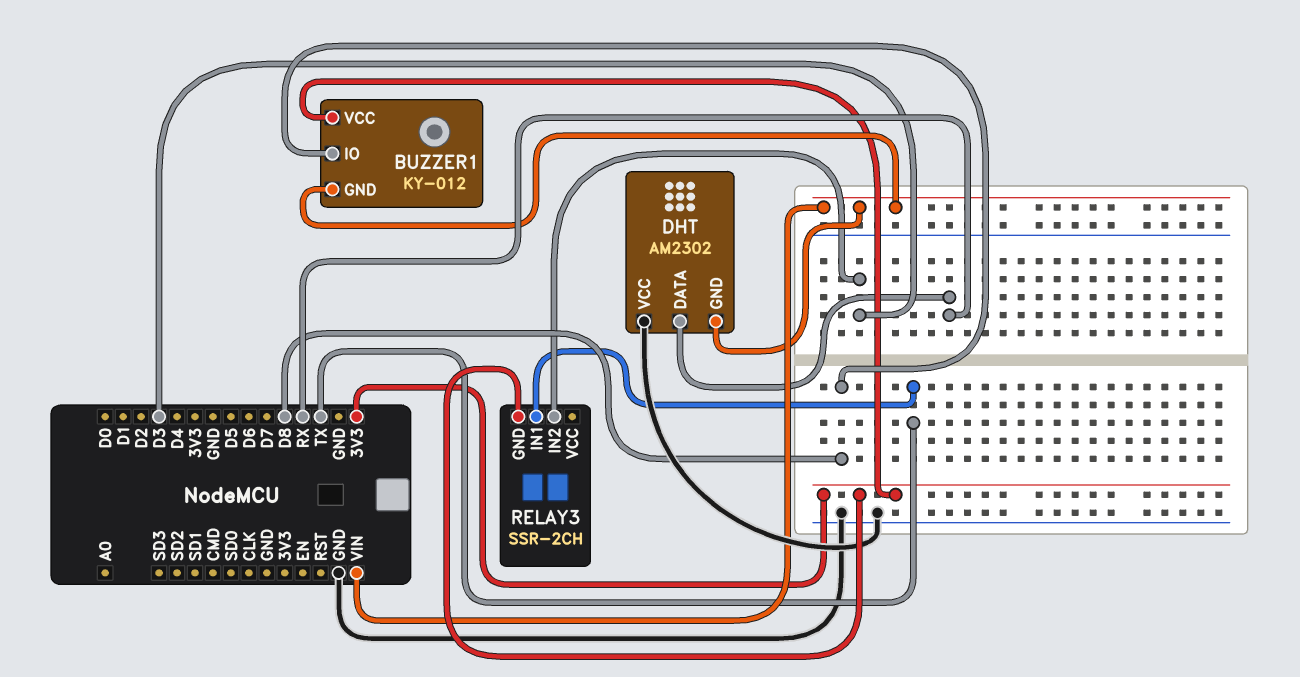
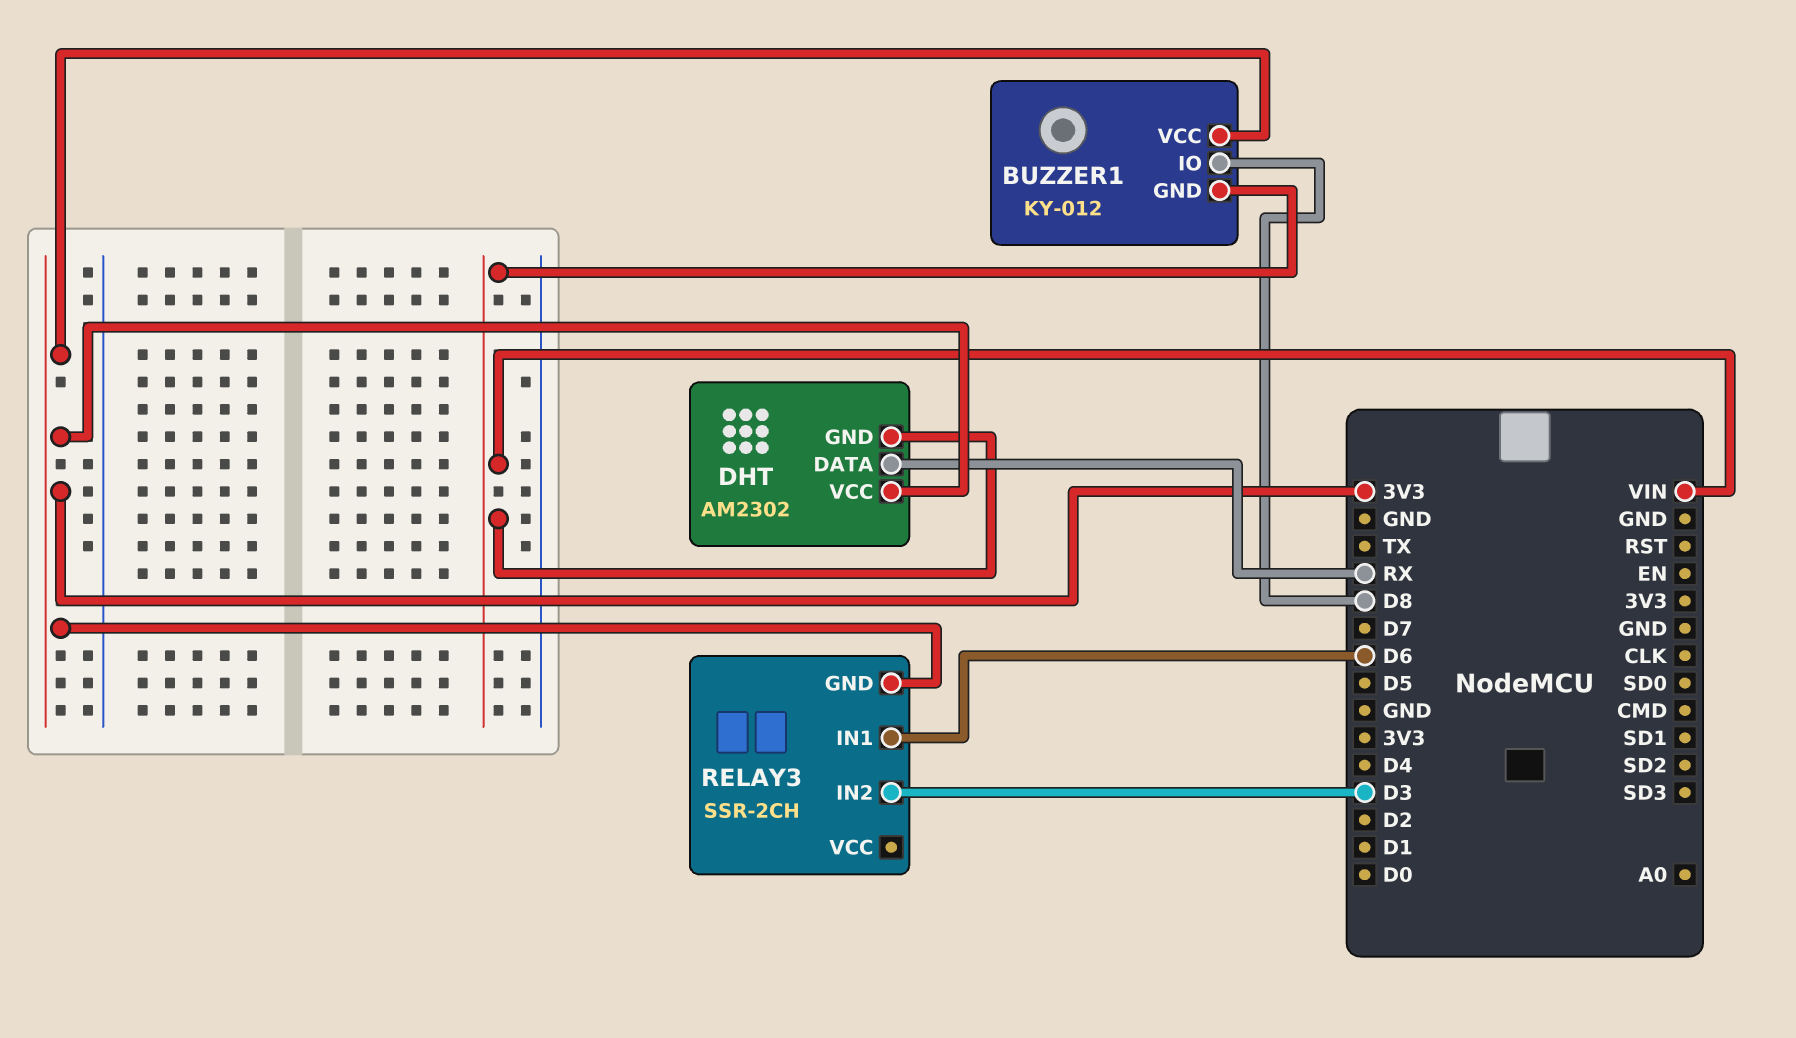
DHT pin VCC: GND -> 3V3
RELAY3 pin IN1: TX -> D6

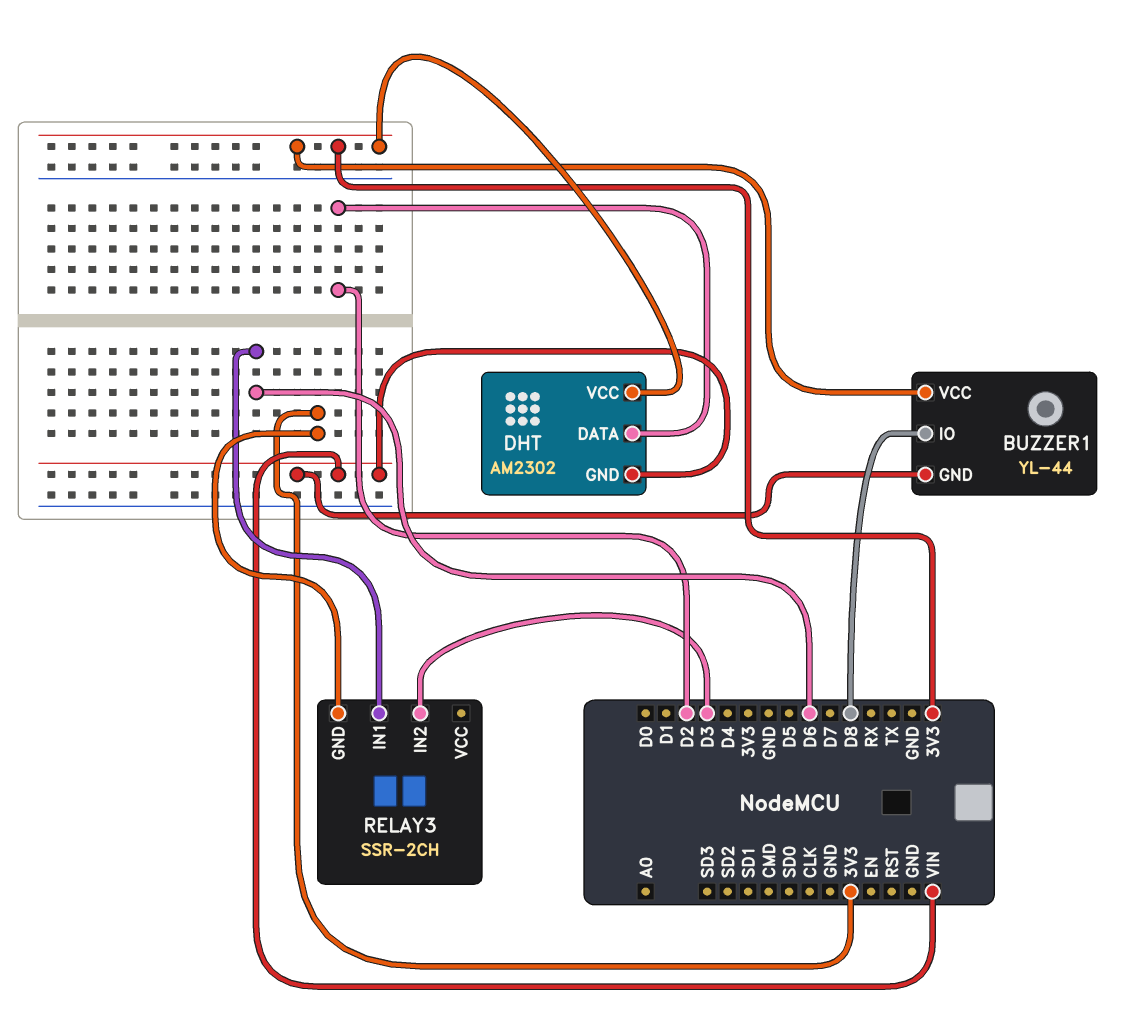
BUZZER1: KY-012 -> YL-44
DHT pin DATA: RX -> D2

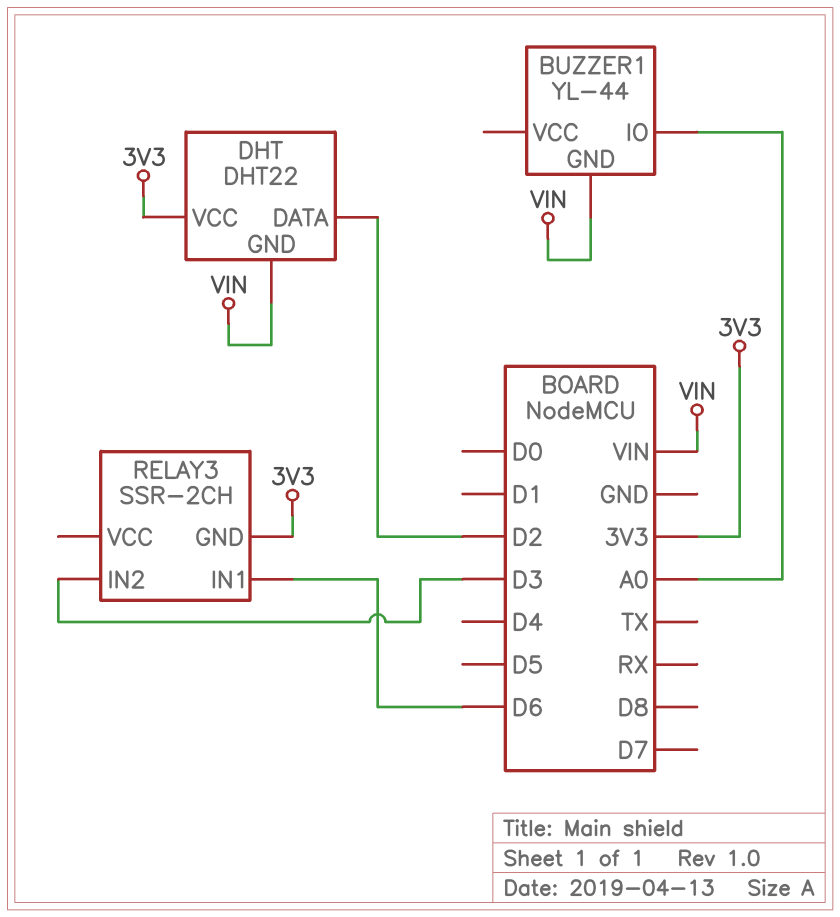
BUZZER1 pin IO: D8 -> A0
BUZZER1 pin VCC: 3V3 -> none
DHT: AM2302 -> DHT22

